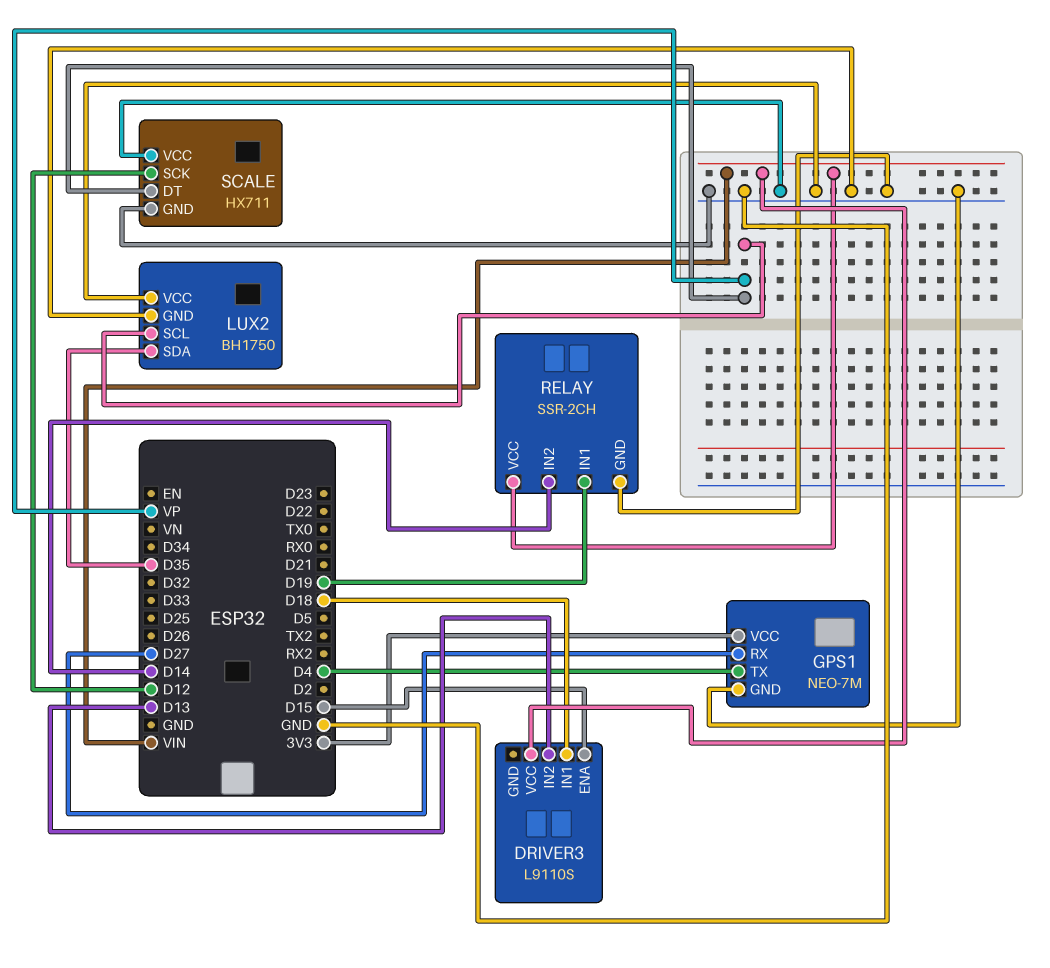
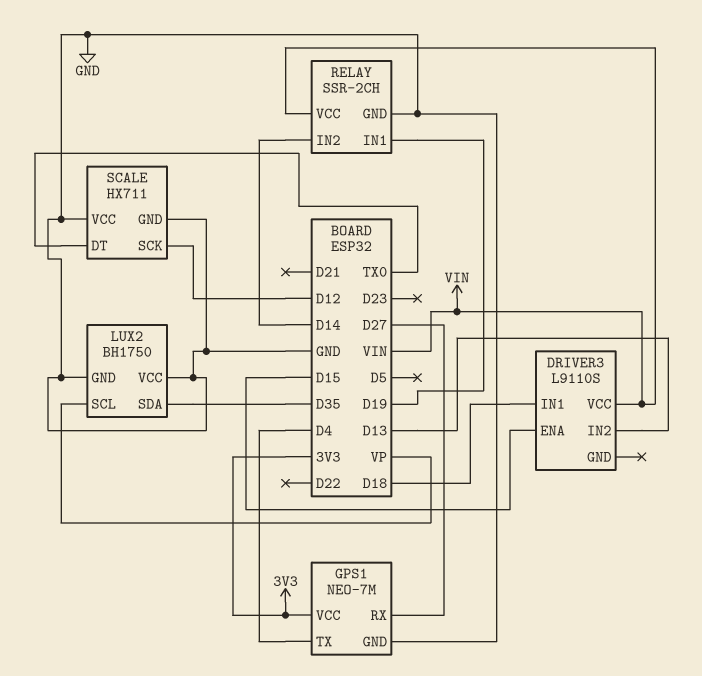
SCALE pin DT: VP -> TX0

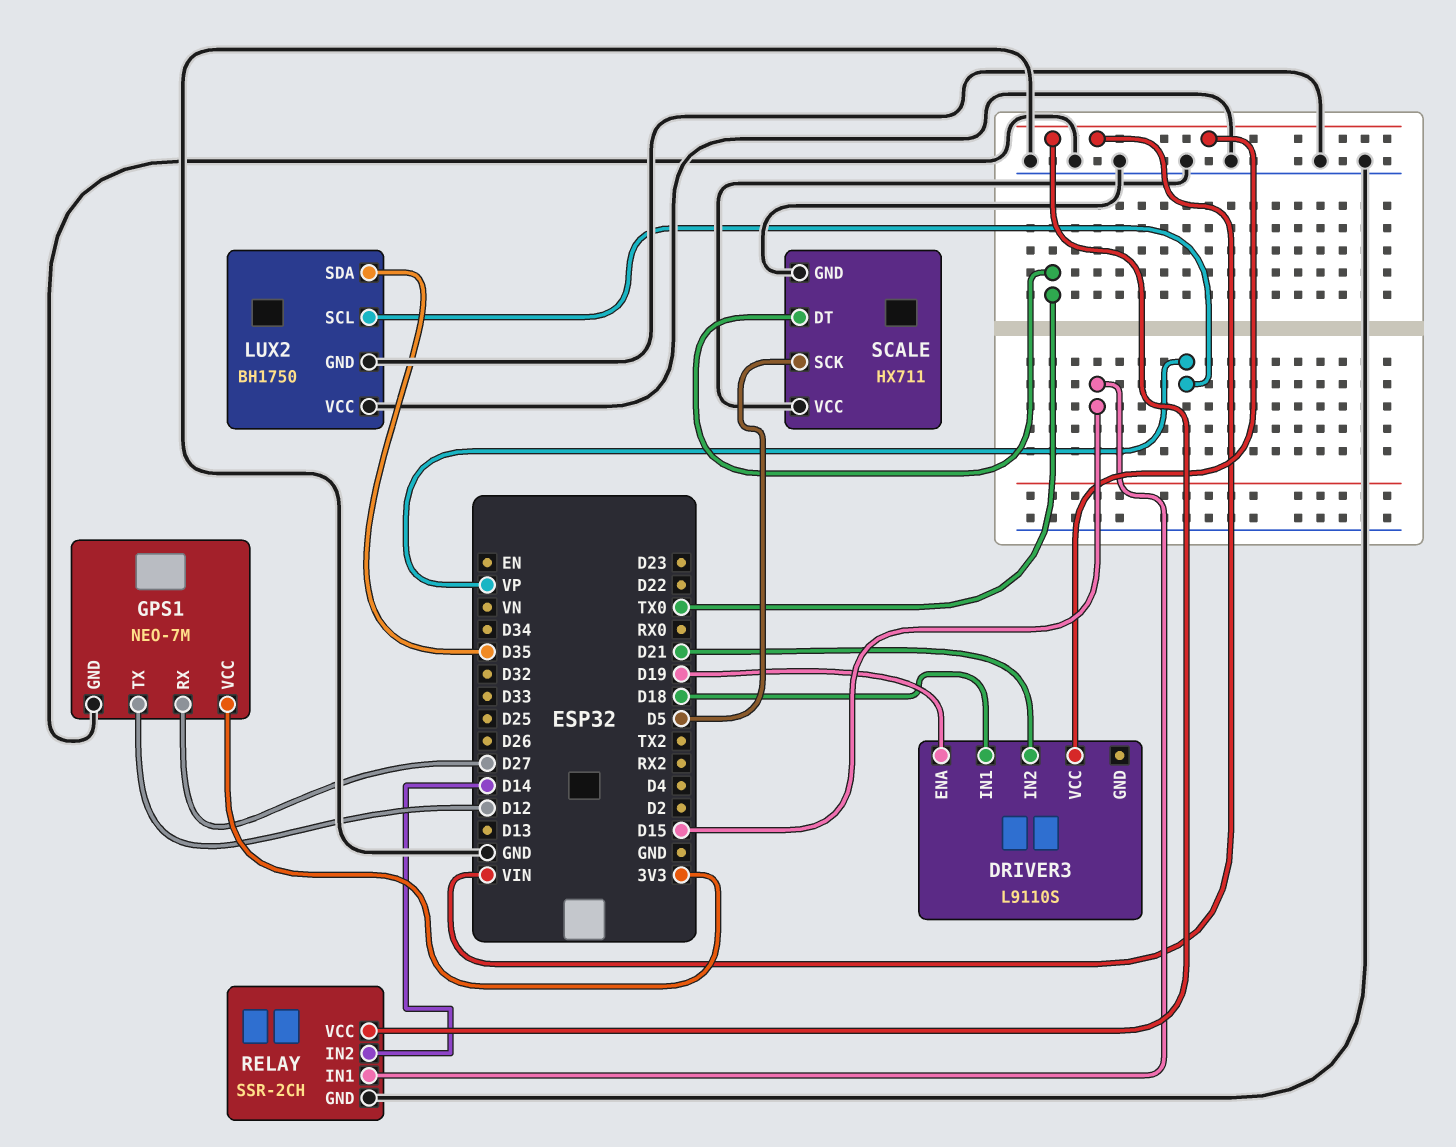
DRIVER3 pin ENA: D15 -> D19
DRIVER3 pin IN2: D13 -> D21
GPS1 pin TX: D4 -> D12
RELAY pin IN1: D19 -> D15
SCALE pin SCK: D12 -> D5

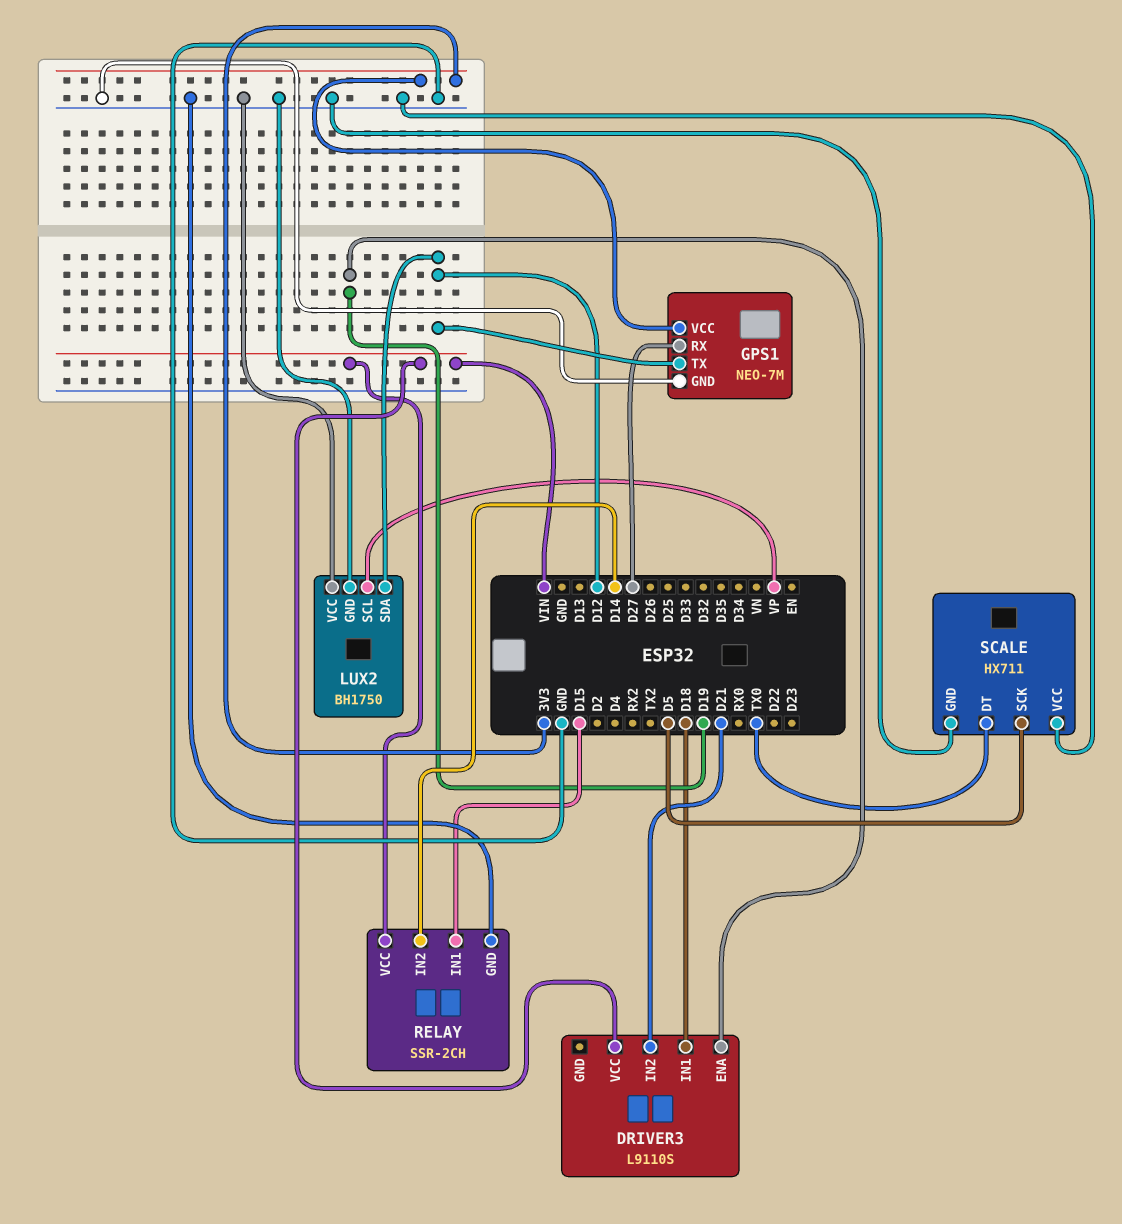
LUX2 pin SDA: D35 -> D12

